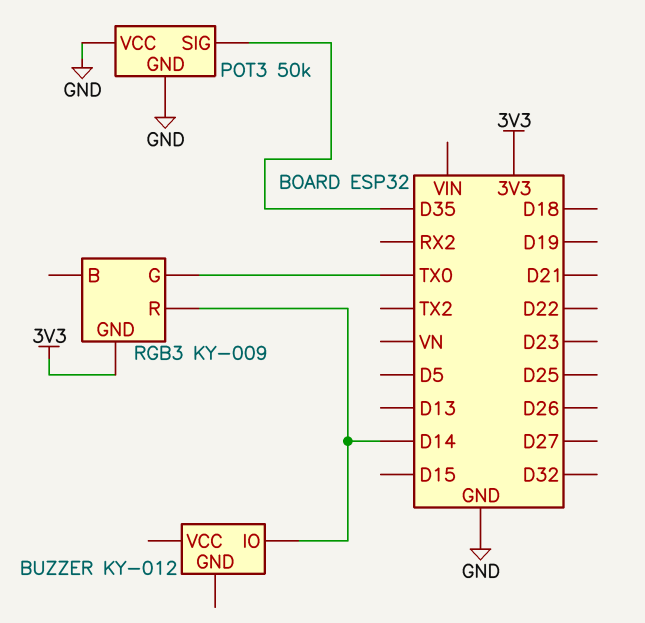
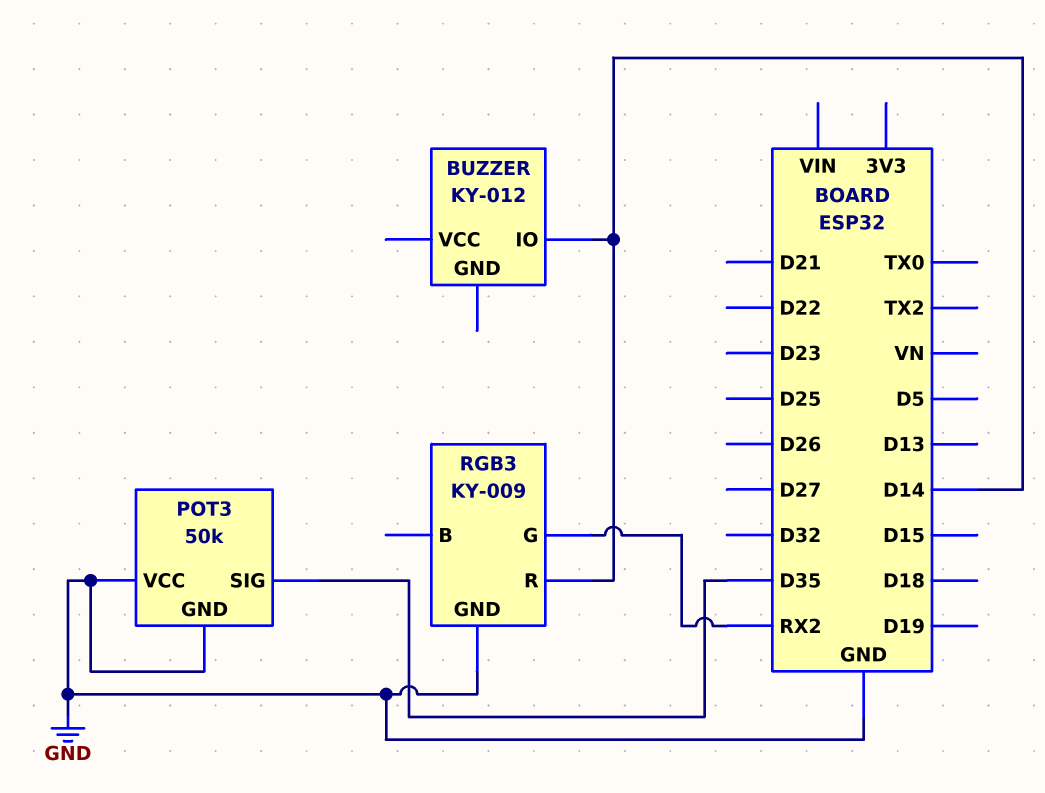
RGB3 pin G: TX0 -> RX2
RGB3 pin GND: 3V3 -> GND

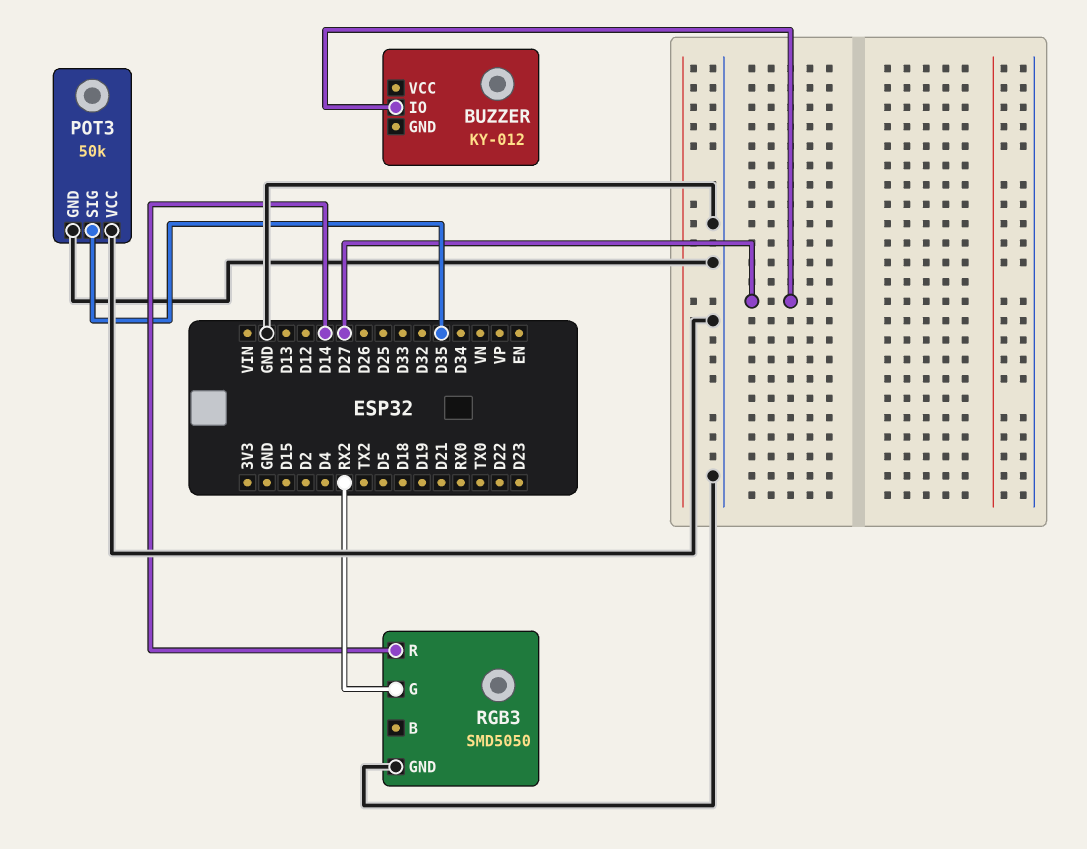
BUZZER pin IO: D14 -> D27
RGB3: KY-009 -> SMD5050

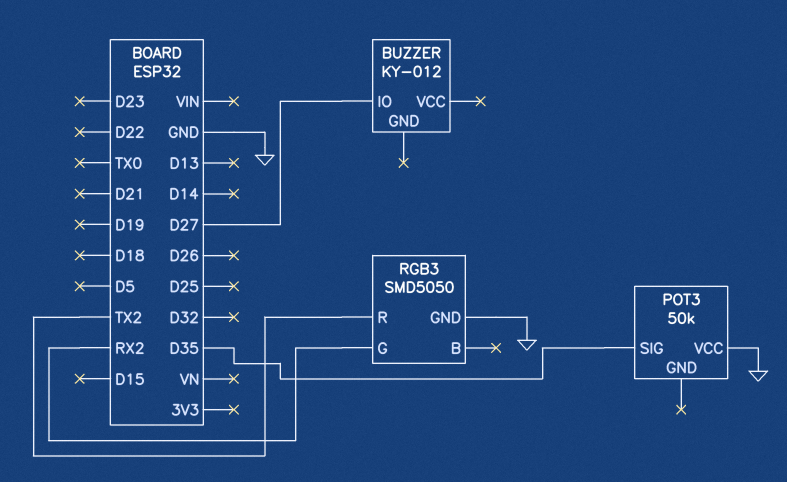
POT3 pin GND: GND -> none
RGB3 pin R: D14 -> TX2

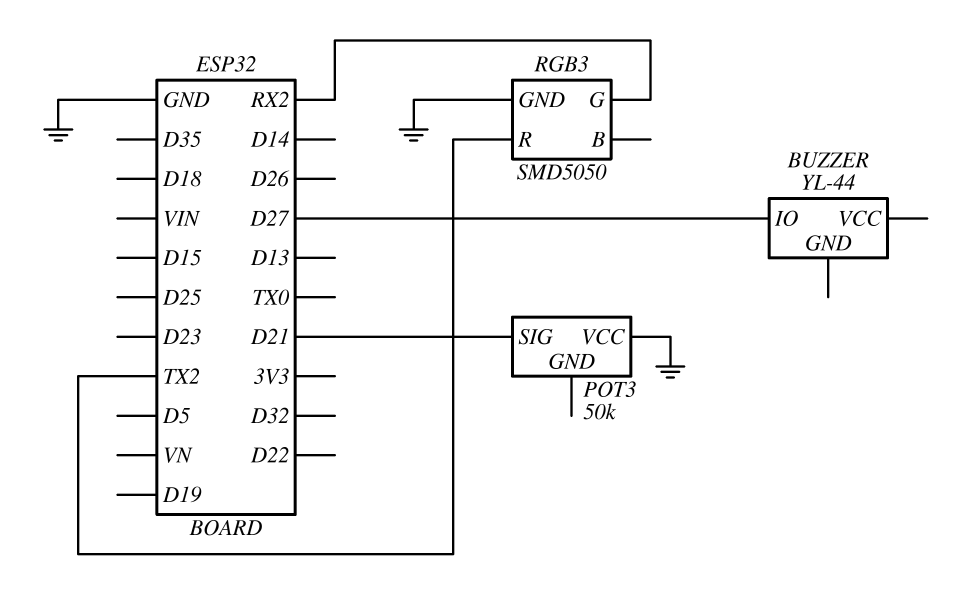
BUZZER: KY-012 -> YL-44
POT3 pin SIG: D35 -> D21

